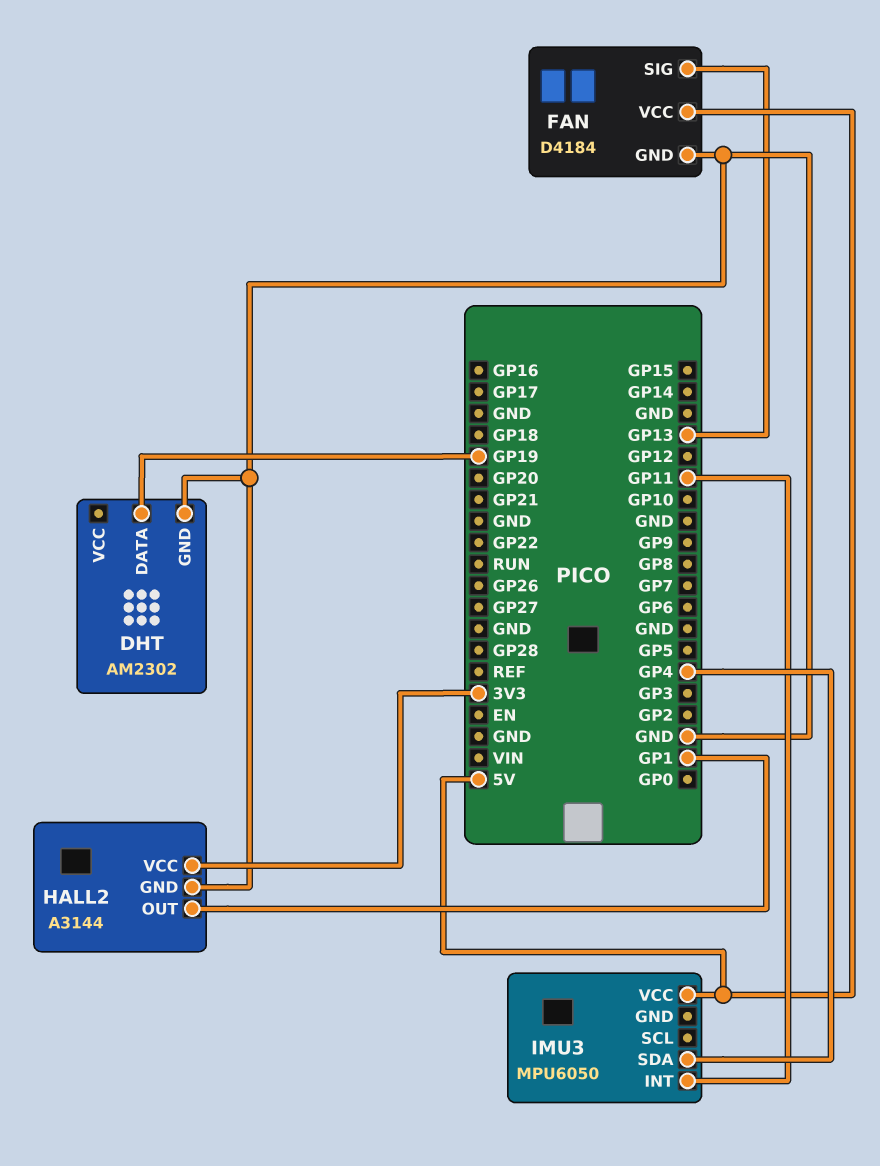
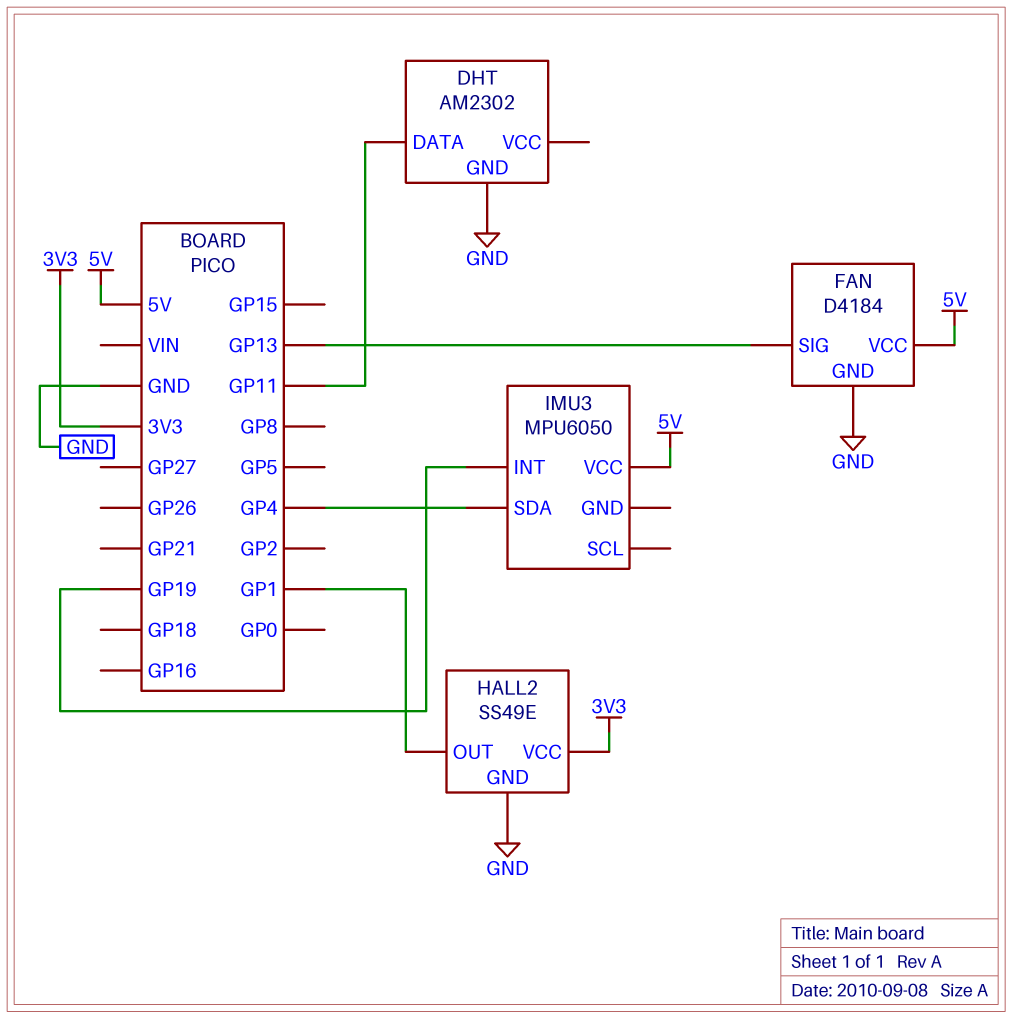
DHT pin DATA: GP19 -> GP11
HALL2: A3144 -> SS49E
IMU3 pin INT: GP11 -> GP19

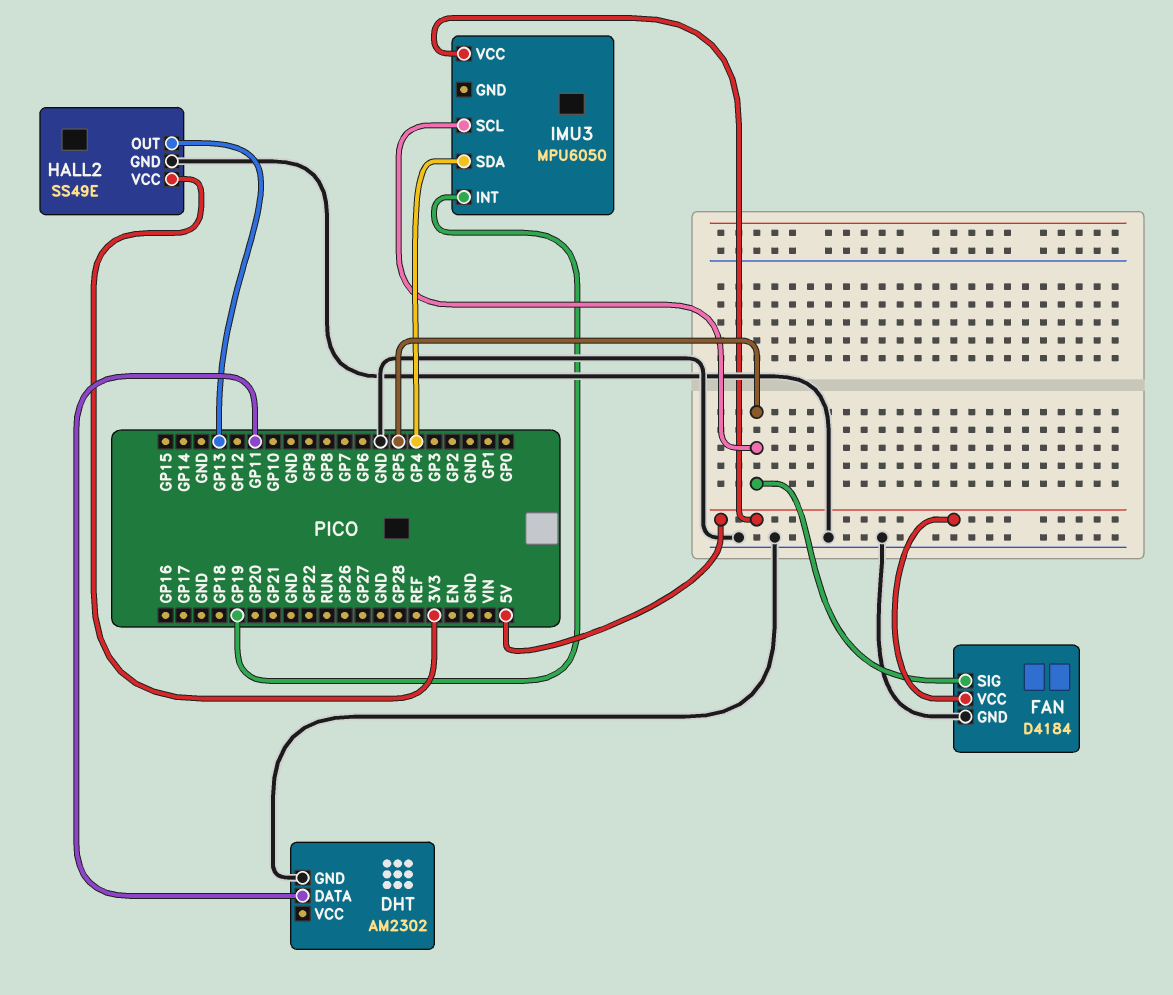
FAN pin SIG: GP13 -> GP5
HALL2 pin OUT: GP1 -> GP13
IMU3 pin SCL: none -> GP5

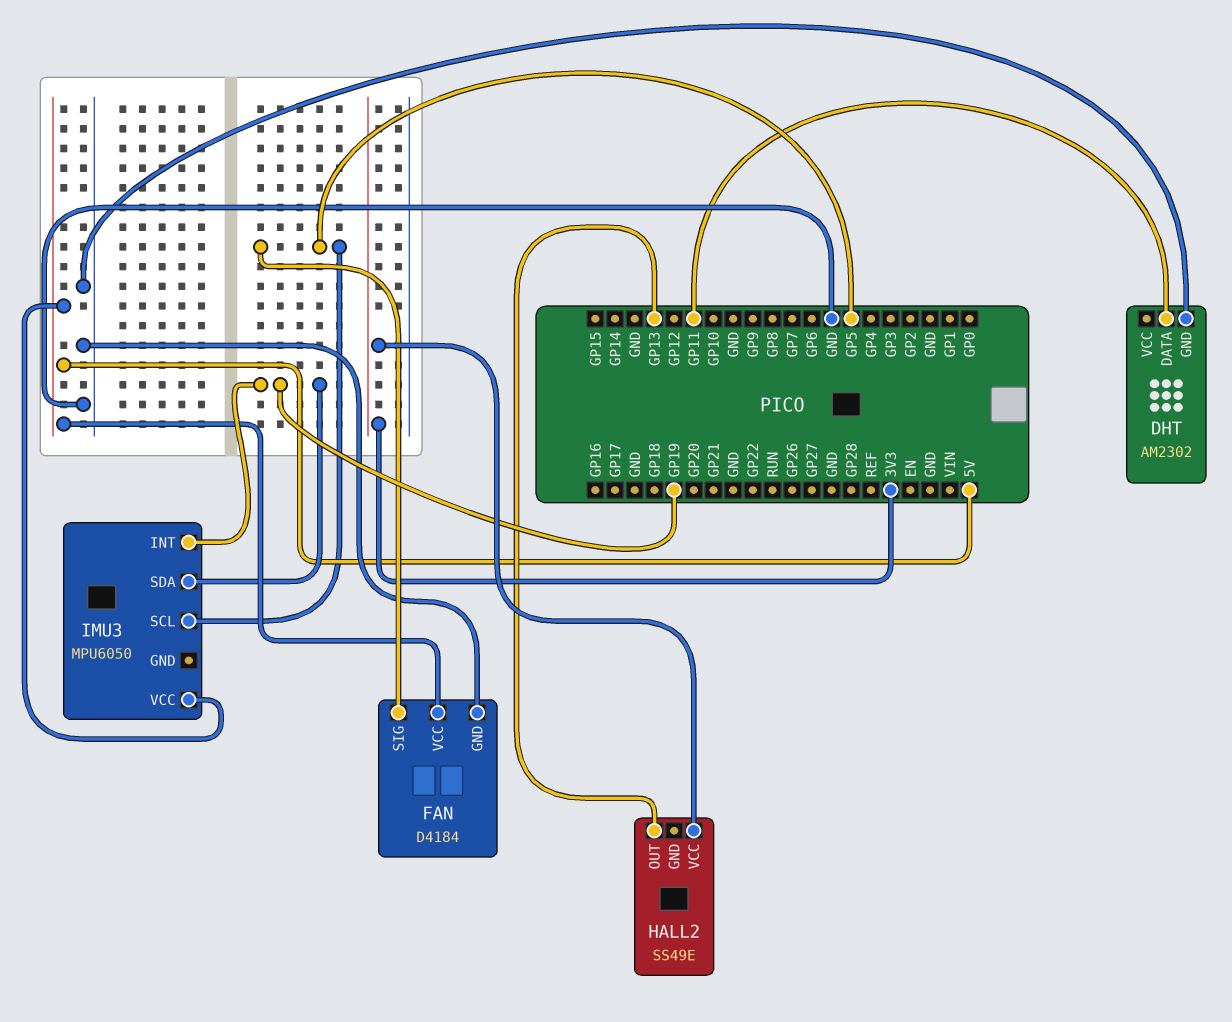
HALL2 pin GND: GND -> none
IMU3 pin SDA: GP4 -> GP19

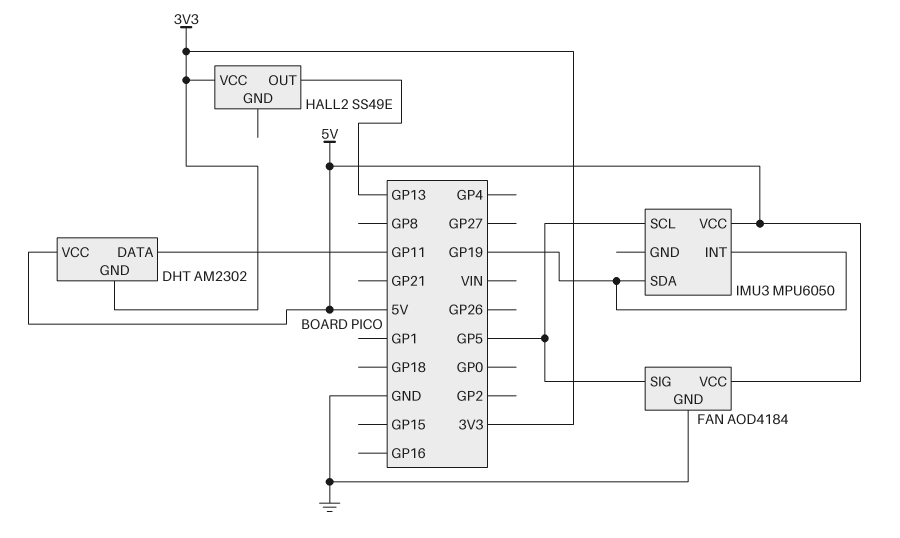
DHT pin GND: GND -> 3V3
DHT pin VCC: none -> 5V
FAN: D4184 -> AOD4184

